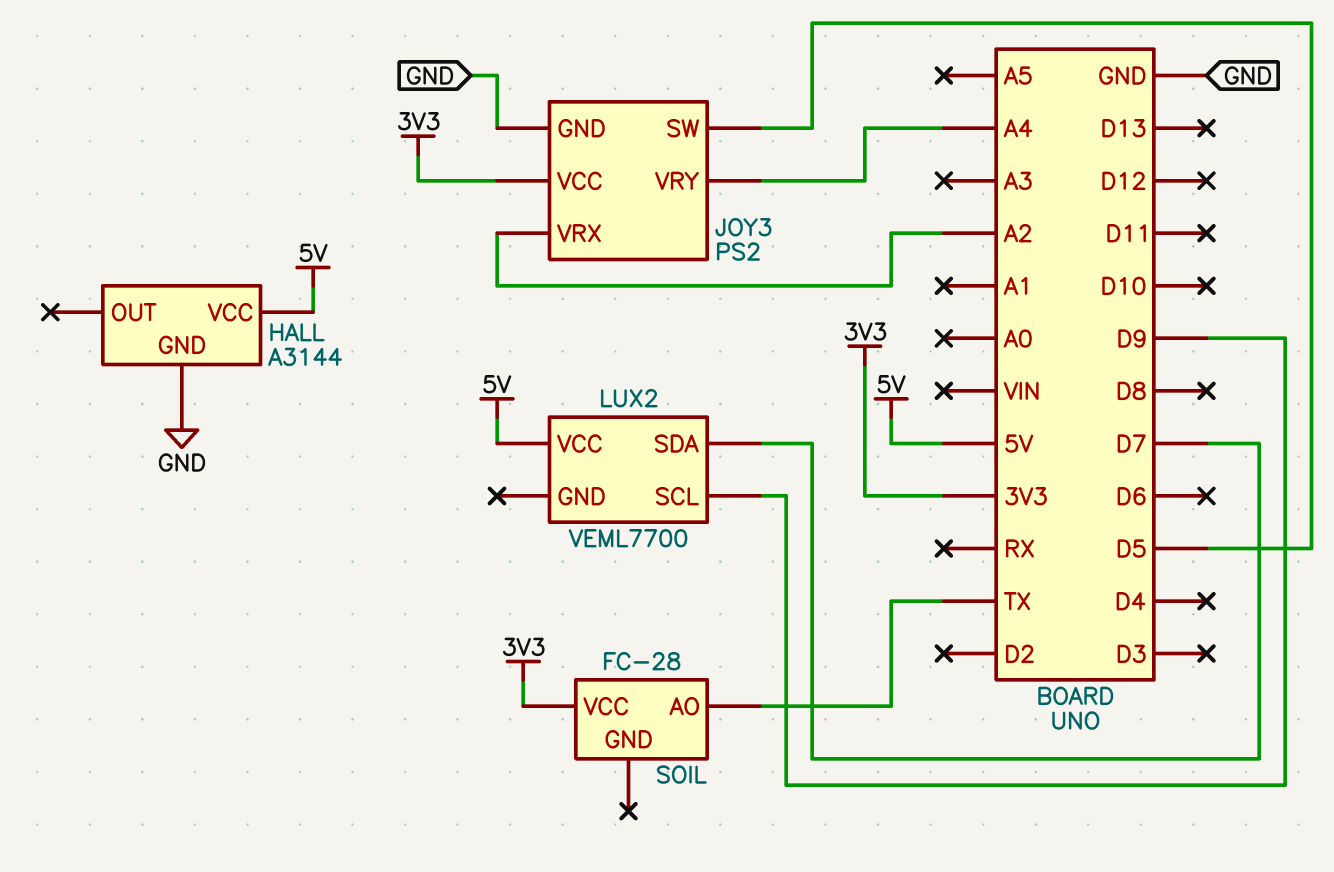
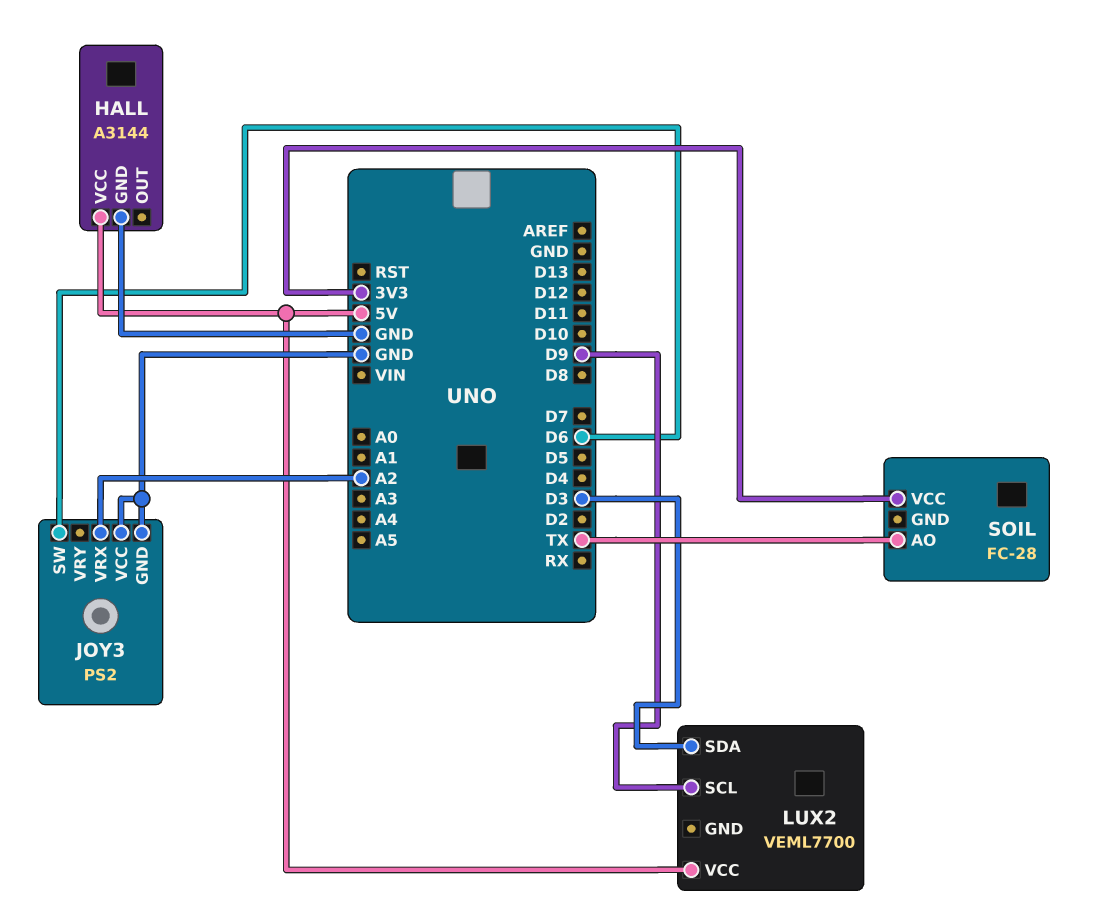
JOY3 pin SW: D5 -> D6
JOY3 pin VCC: 3V3 -> GND
JOY3 pin VRY: A4 -> none
LUX2 pin SDA: D7 -> D3

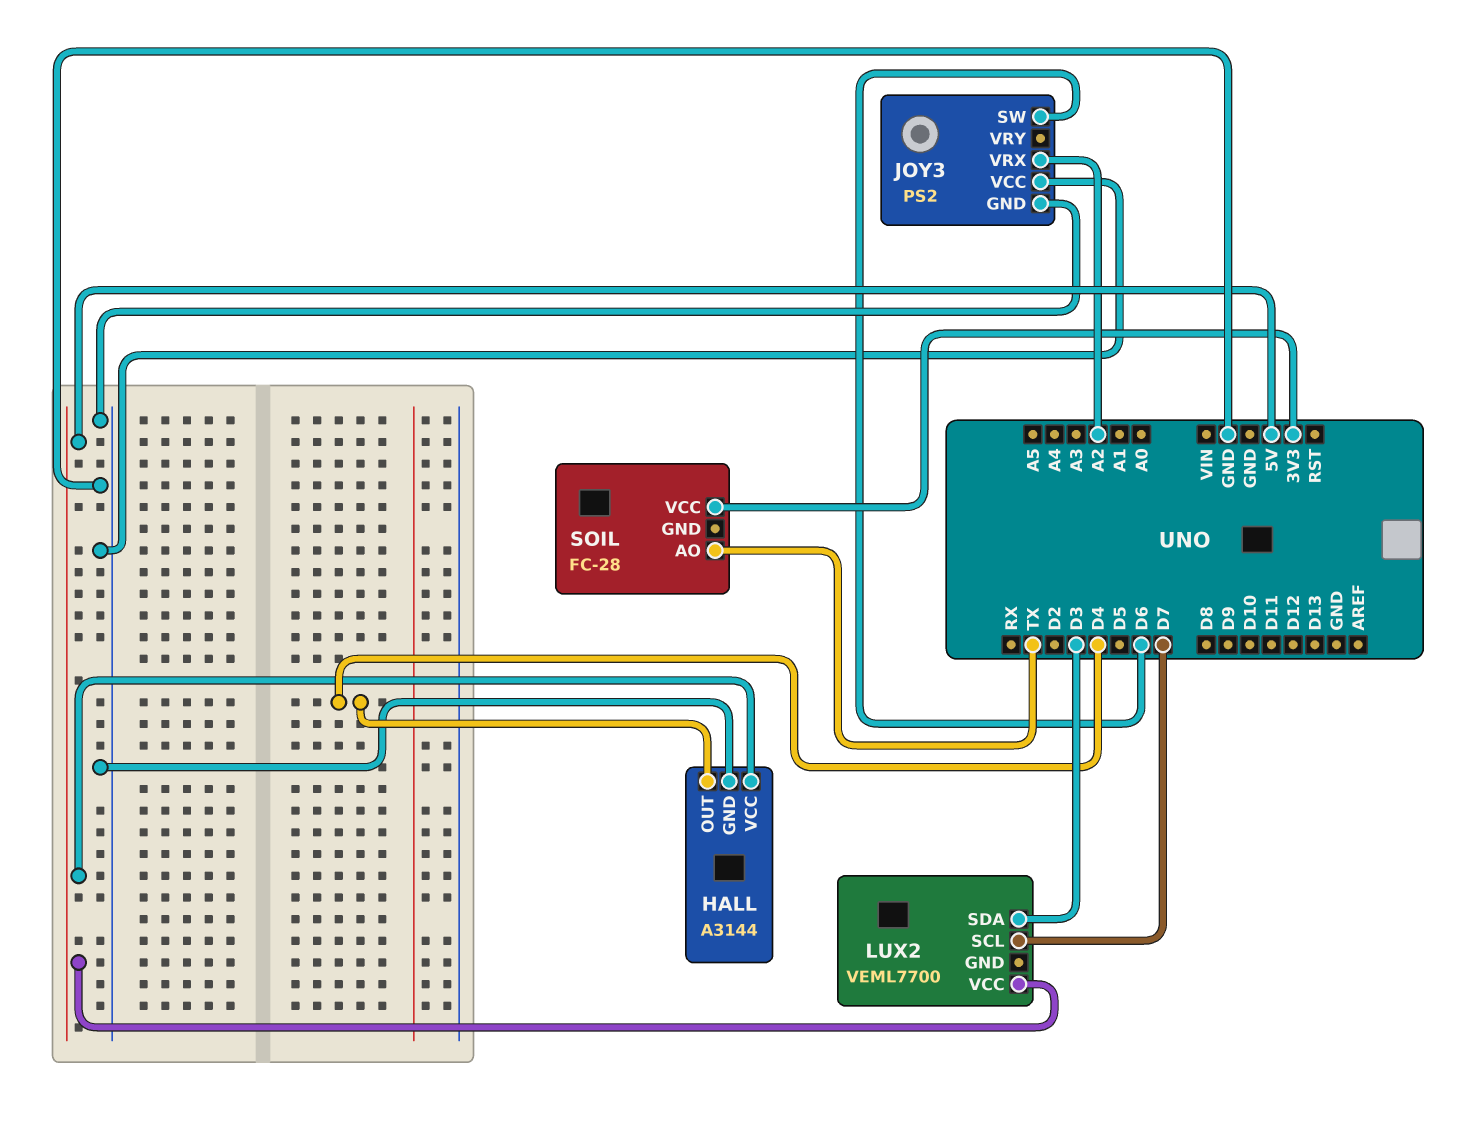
HALL pin OUT: none -> D4
LUX2 pin SCL: D9 -> D7

